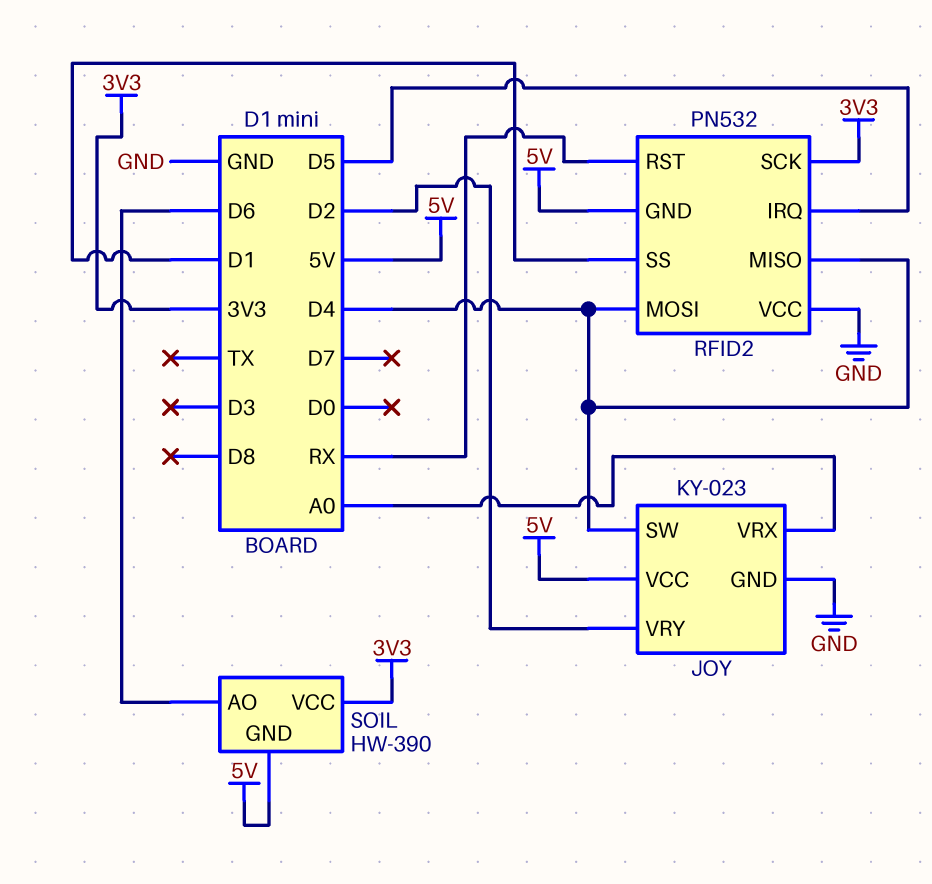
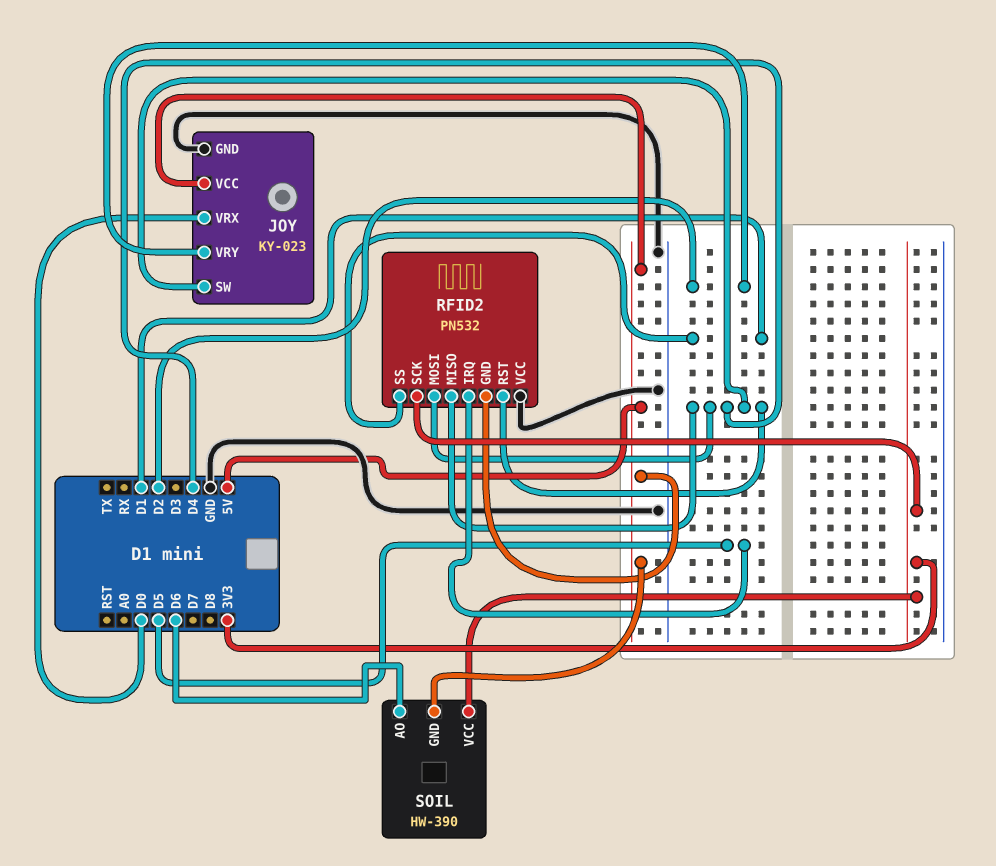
JOY pin VRX: A0 -> D0
RFID2 pin RST: RX -> D4

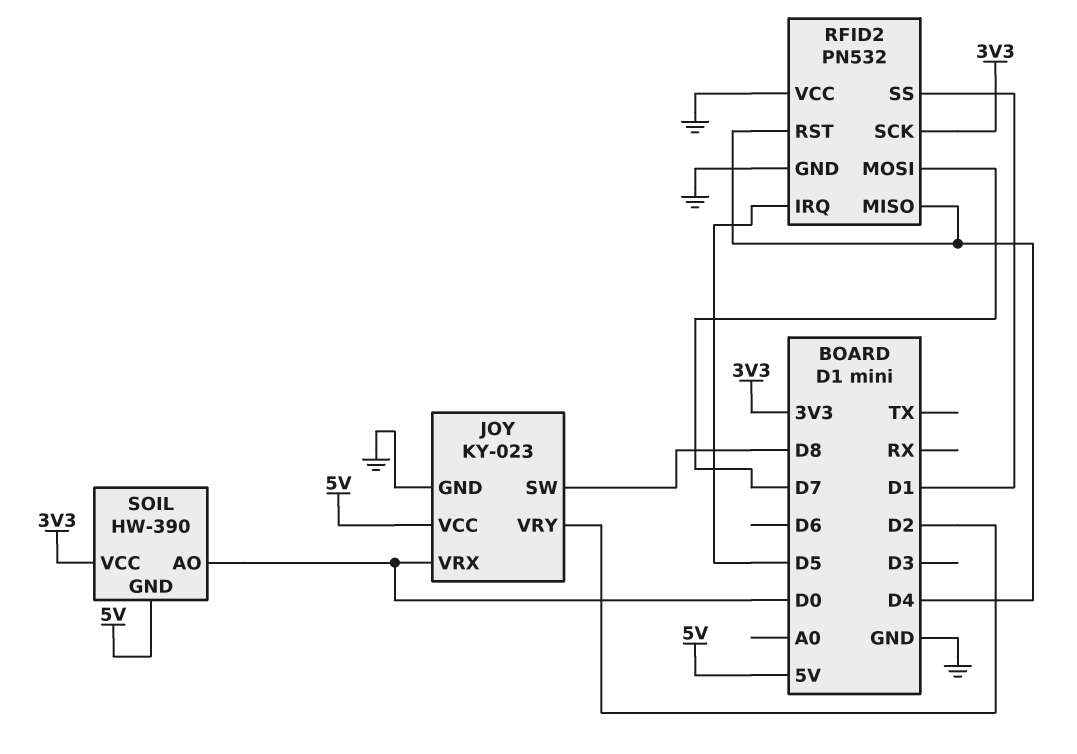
JOY pin SW: D4 -> D8
RFID2 pin GND: 5V -> GND
RFID2 pin MOSI: D4 -> D7
SOIL pin AO: D6 -> D0

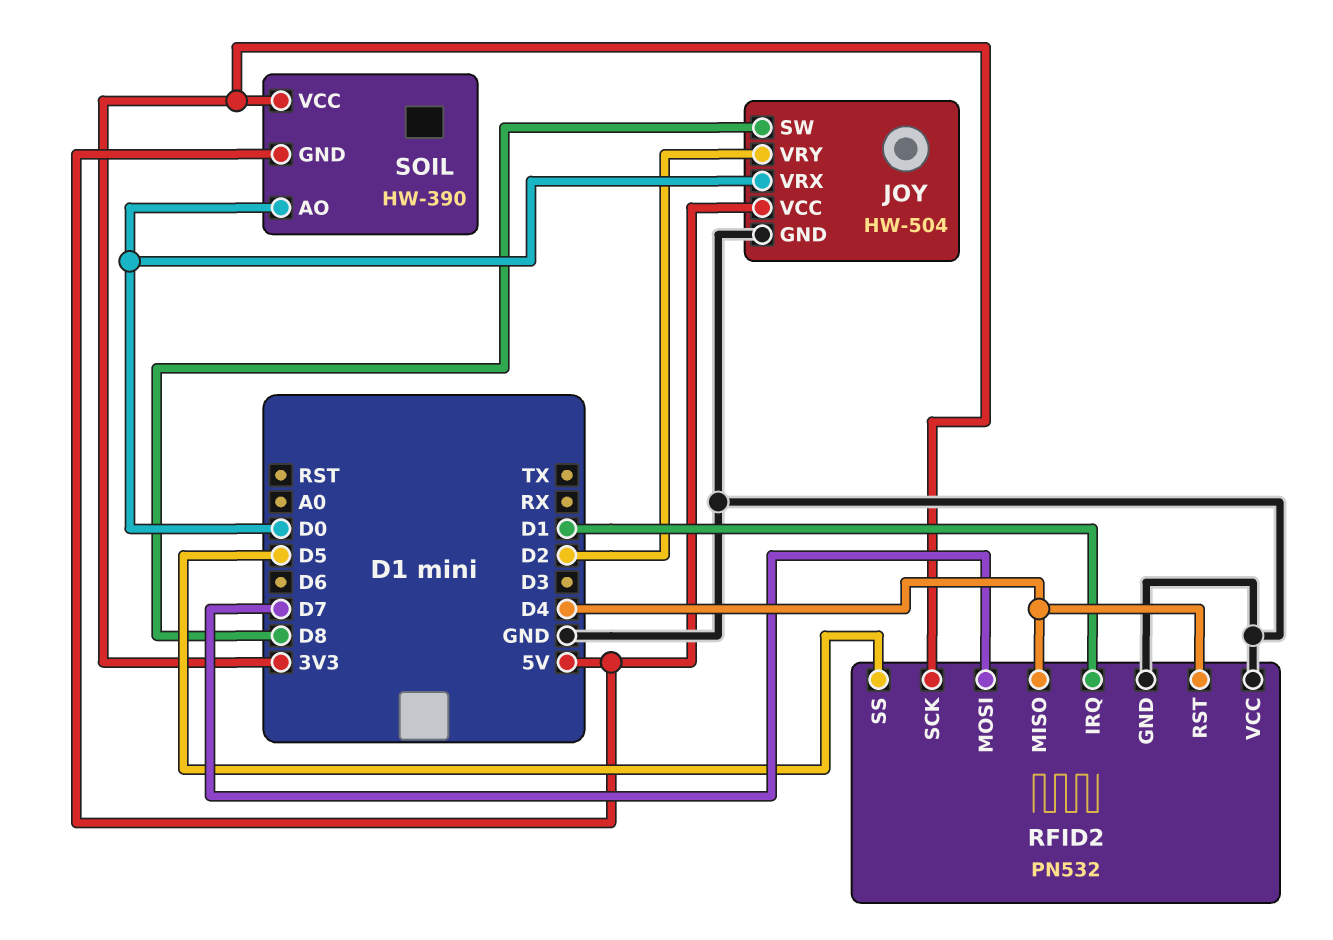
JOY: KY-023 -> HW-504
RFID2 pin IRQ: D5 -> D1
RFID2 pin SS: D1 -> D5

